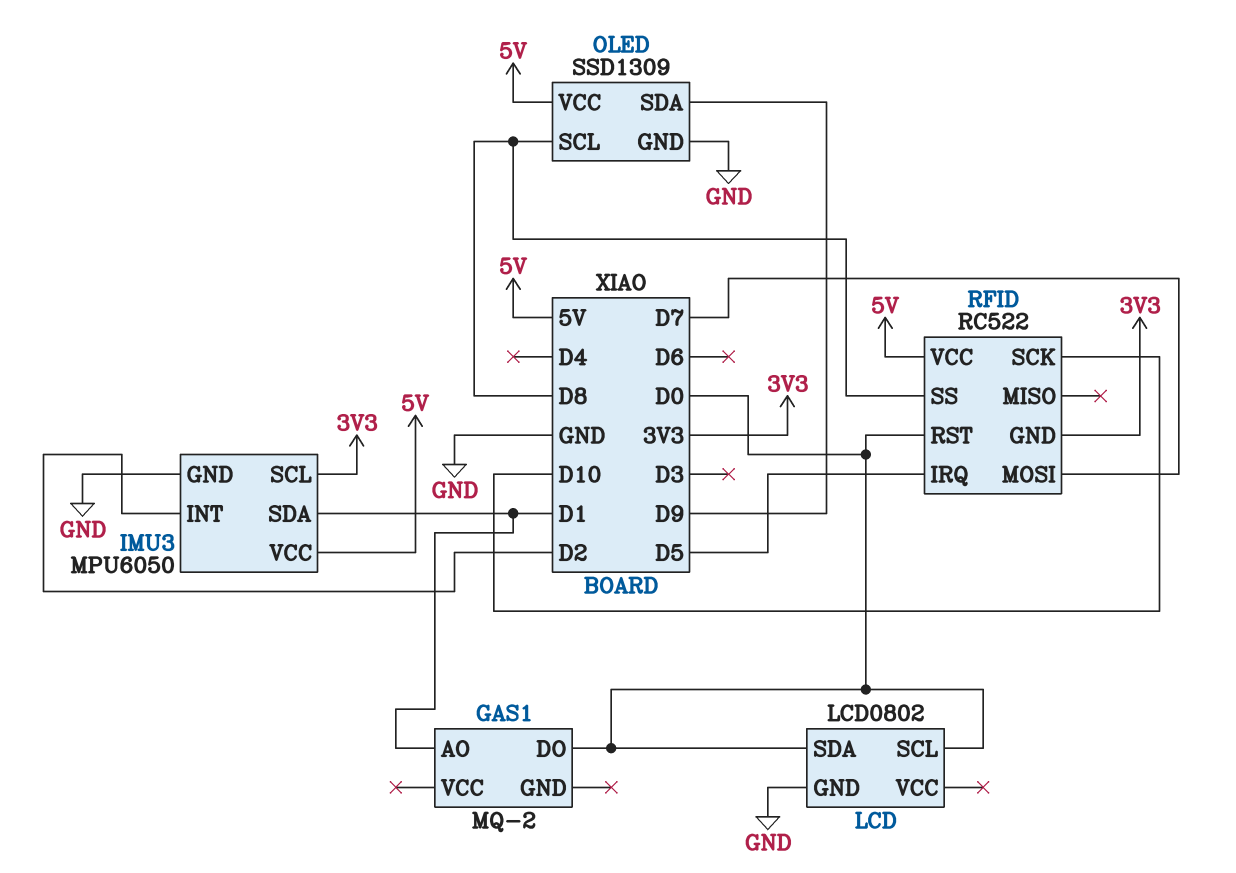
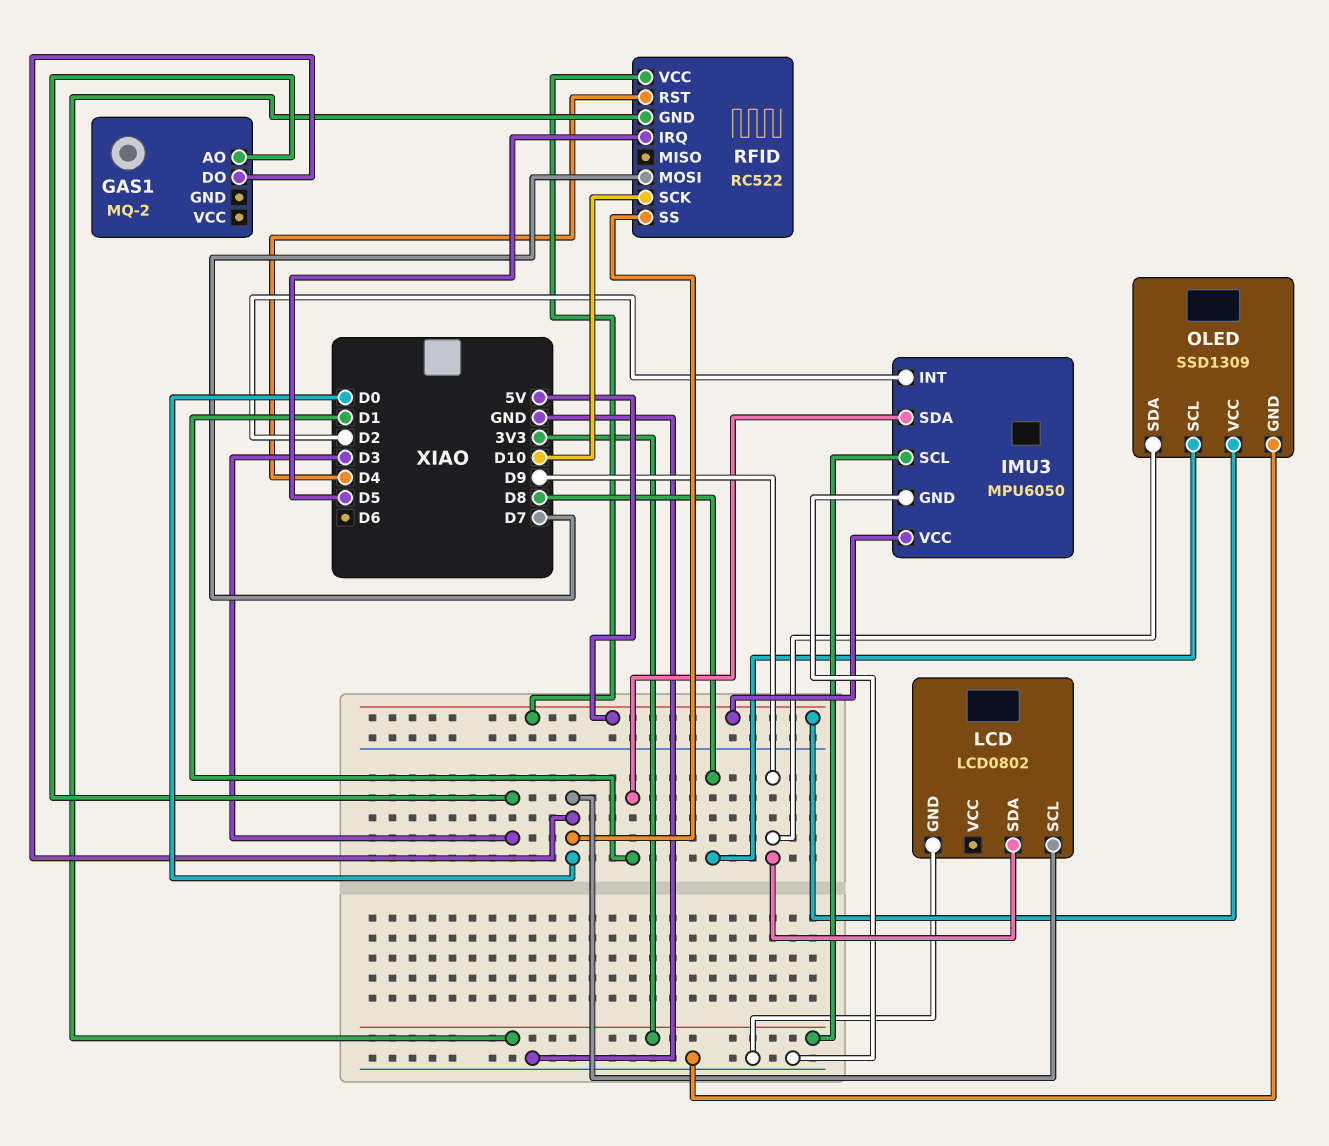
GAS1 pin AO: D1 -> D3
LCD pin SDA: D0 -> D9
RFID pin RST: D0 -> D4
RFID pin SS: D8 -> D0

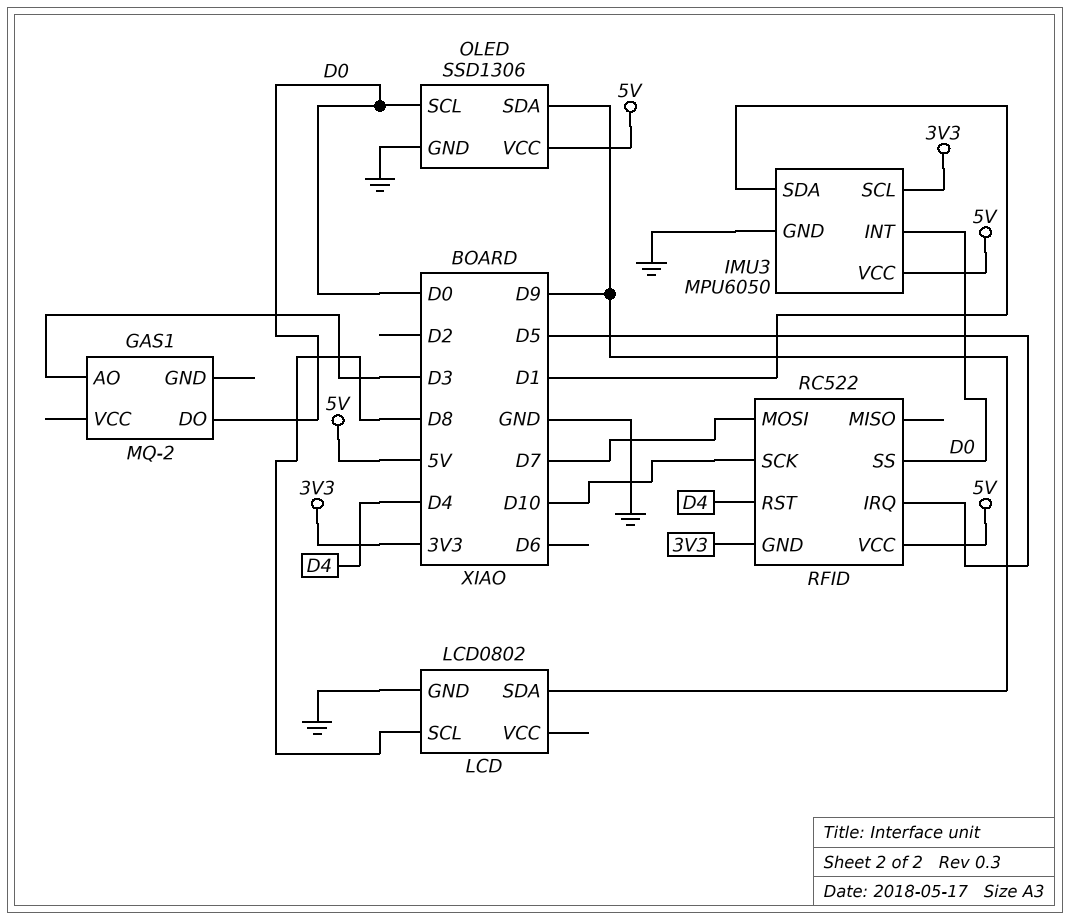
IMU3 pin INT: D2 -> D0
LCD pin SCL: D0 -> D8
OLED: SSD1309 -> SSD1306
OLED pin SCL: D8 -> D0

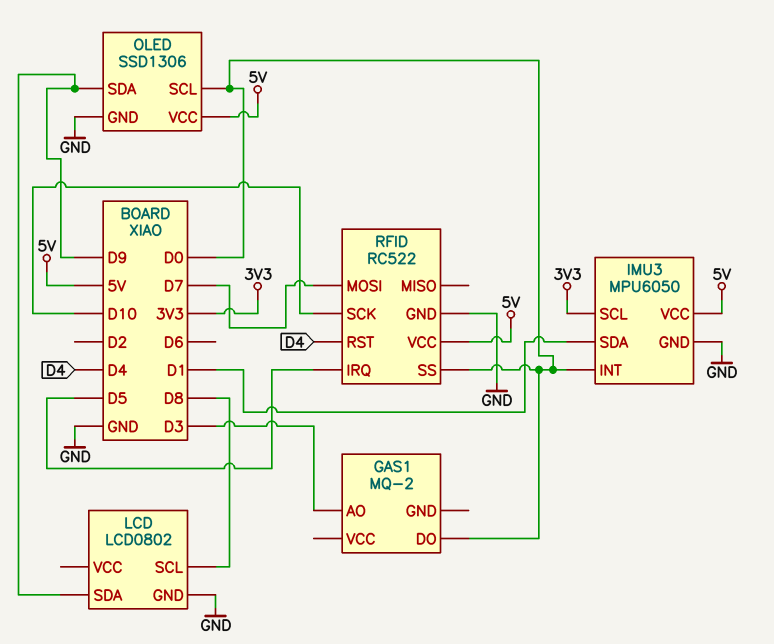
RFID pin GND: 3V3 -> GND

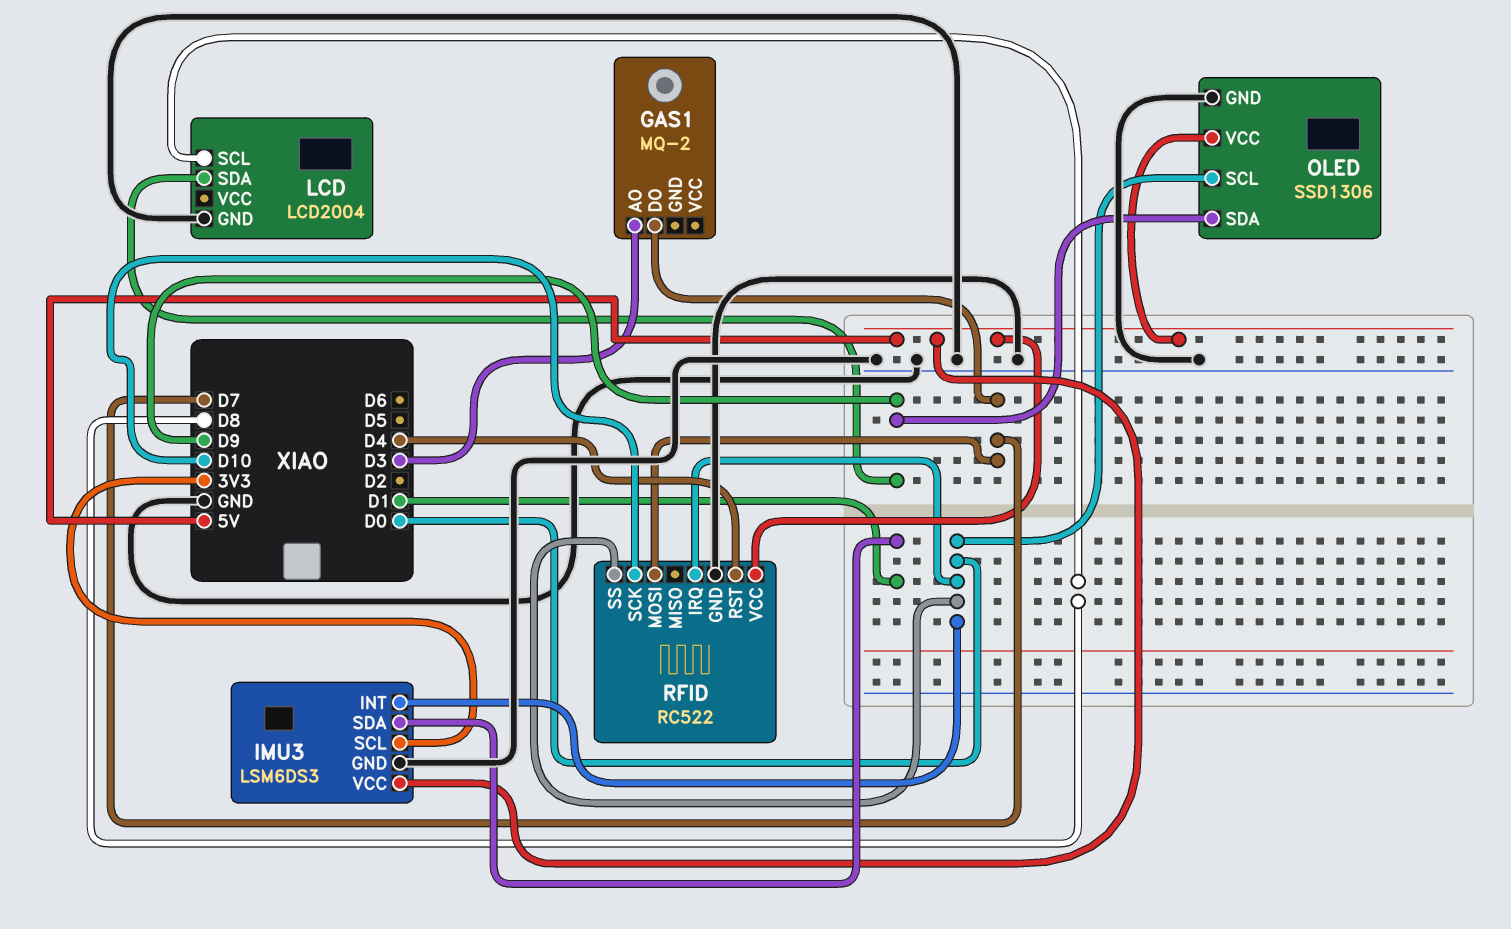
GAS1 pin DO: D0 -> D7
IMU3: MPU6050 -> LSM6DS3
LCD: LCD0802 -> LCD2004
RFID pin IRQ: D5 -> D0

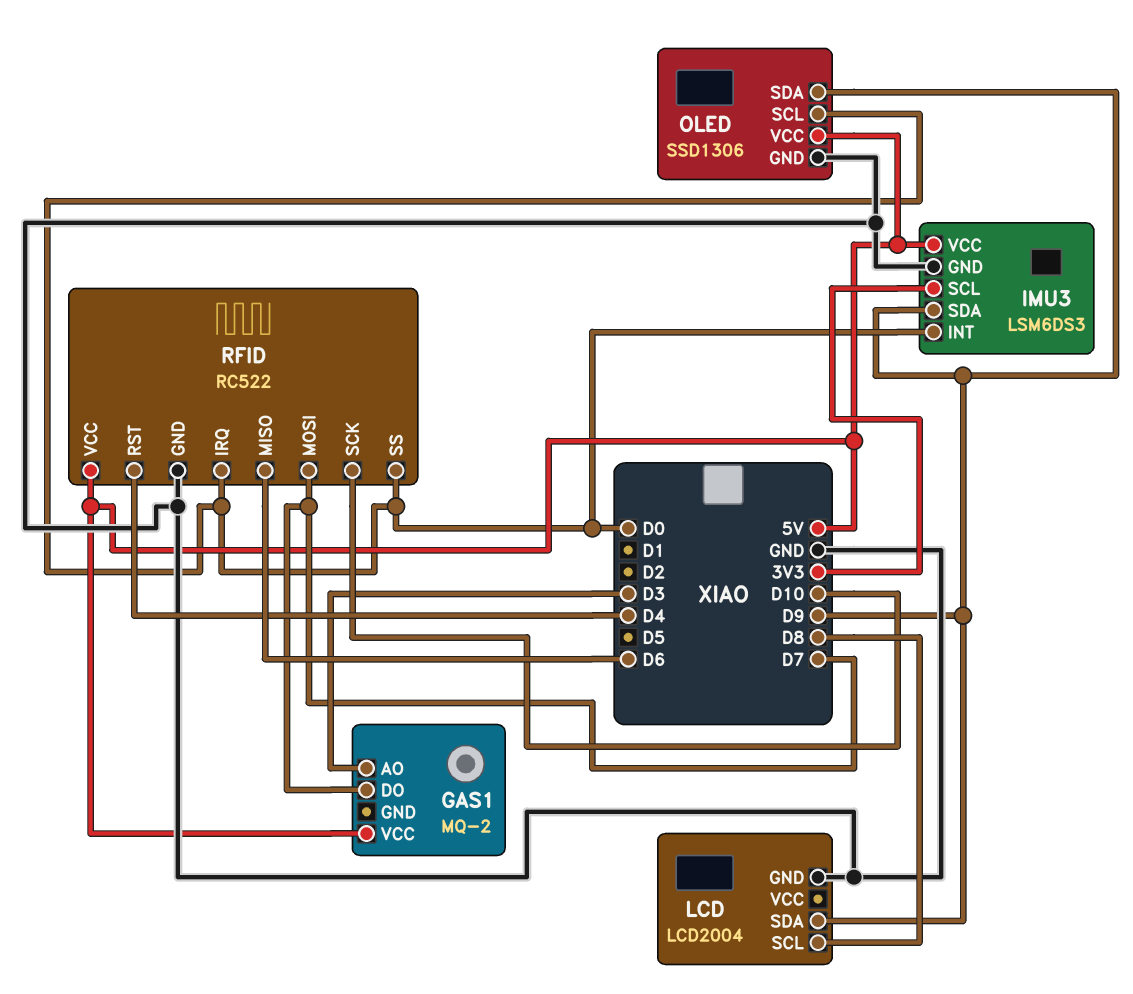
GAS1 pin VCC: none -> 5V
IMU3 pin SDA: D1 -> D9
RFID pin MISO: none -> D6

